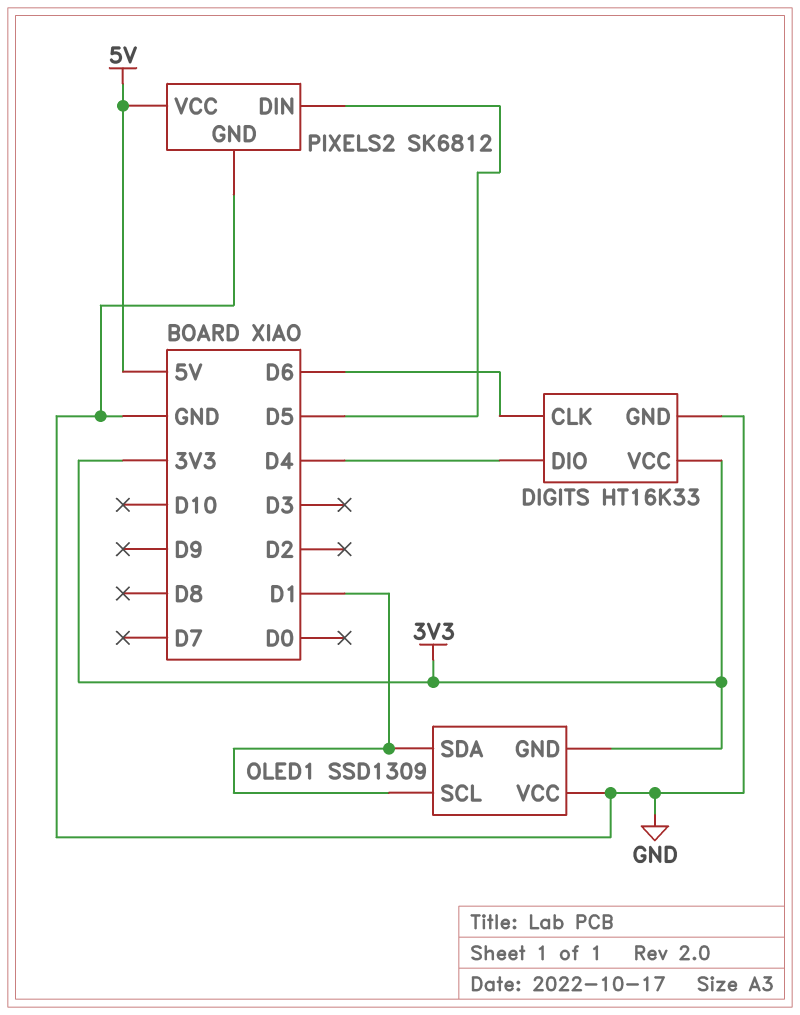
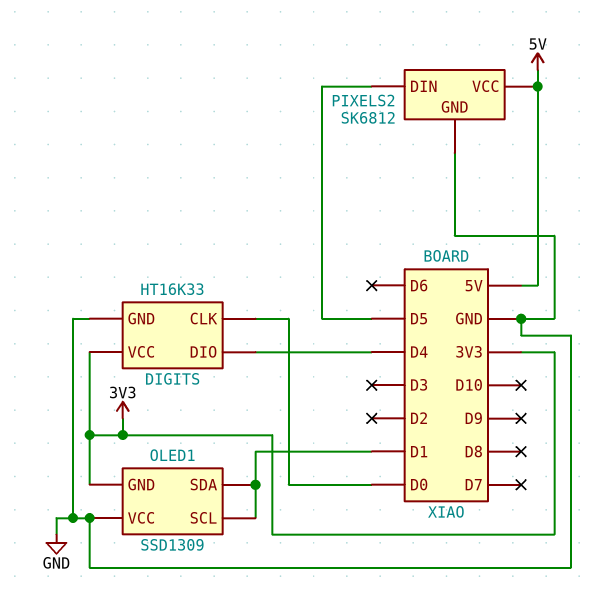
DIGITS pin CLK: D6 -> D0

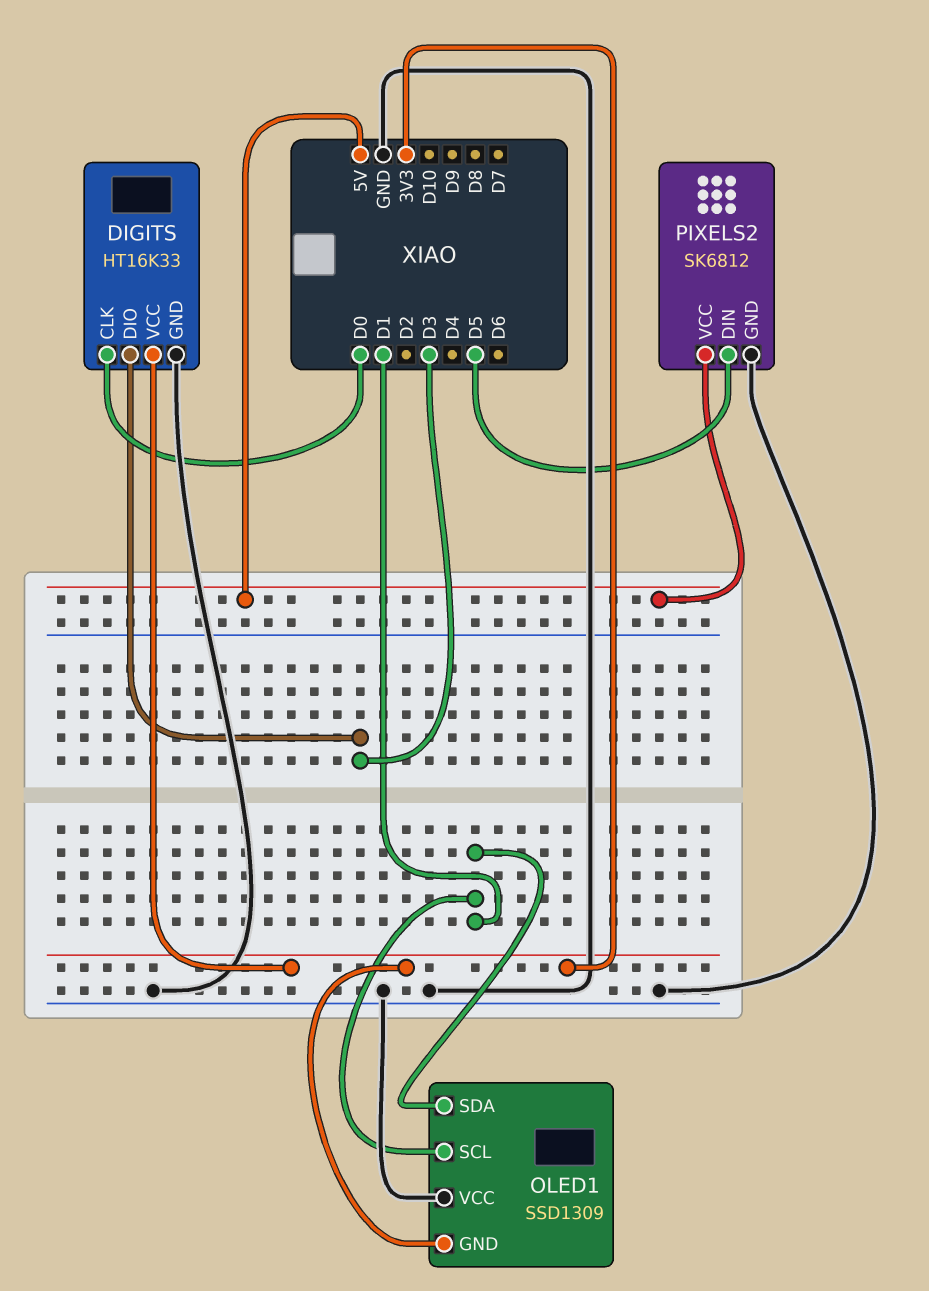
DIGITS pin DIO: D4 -> D3

